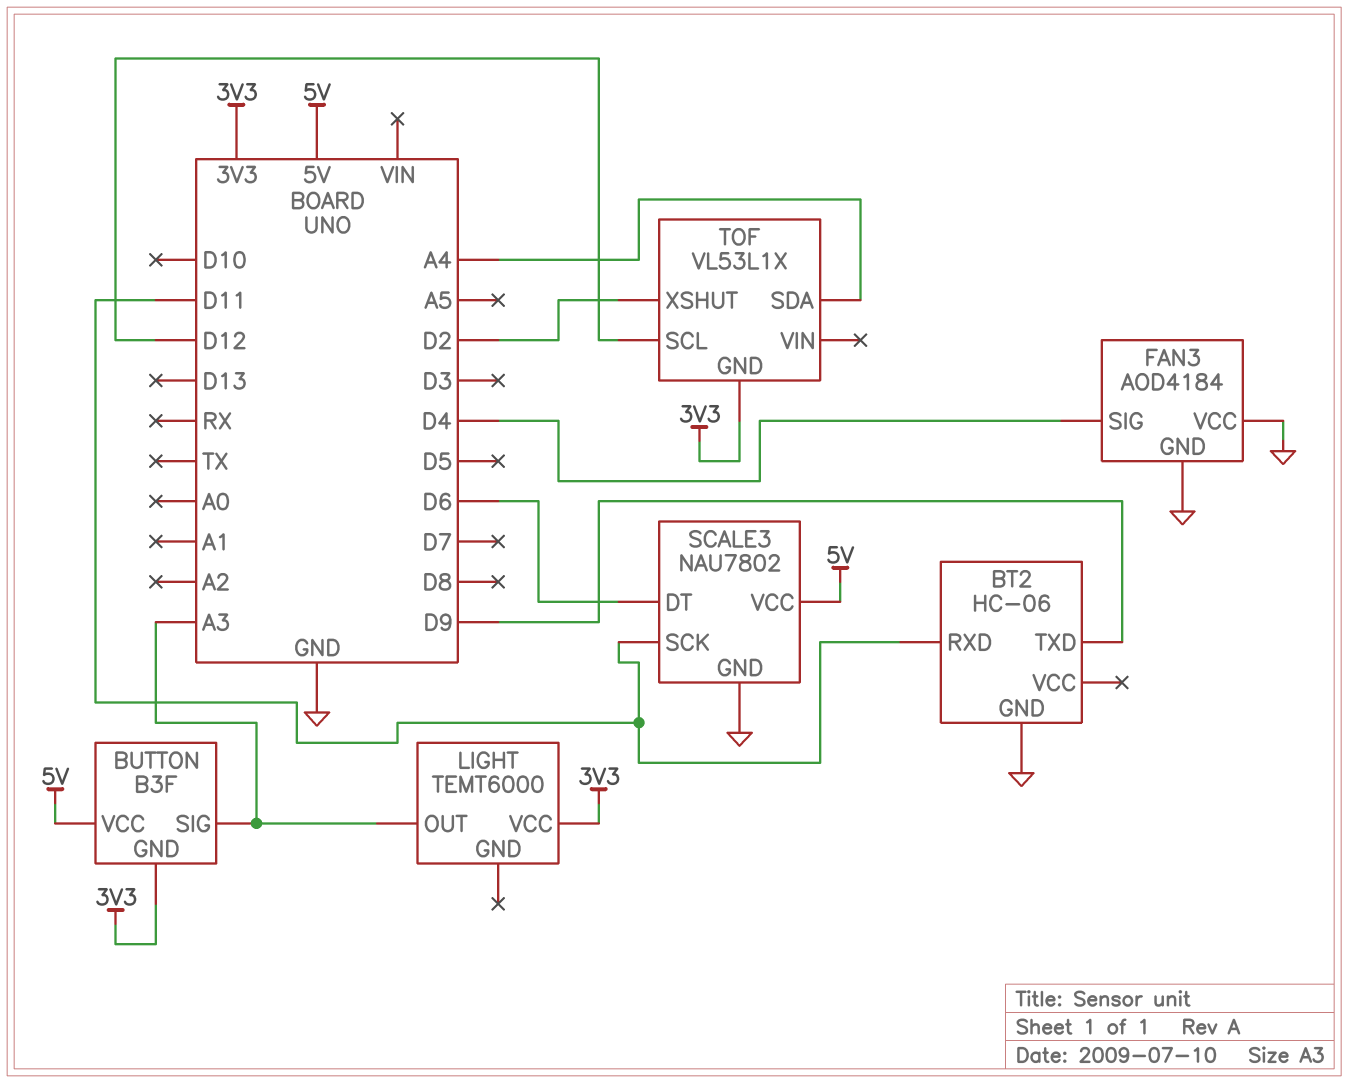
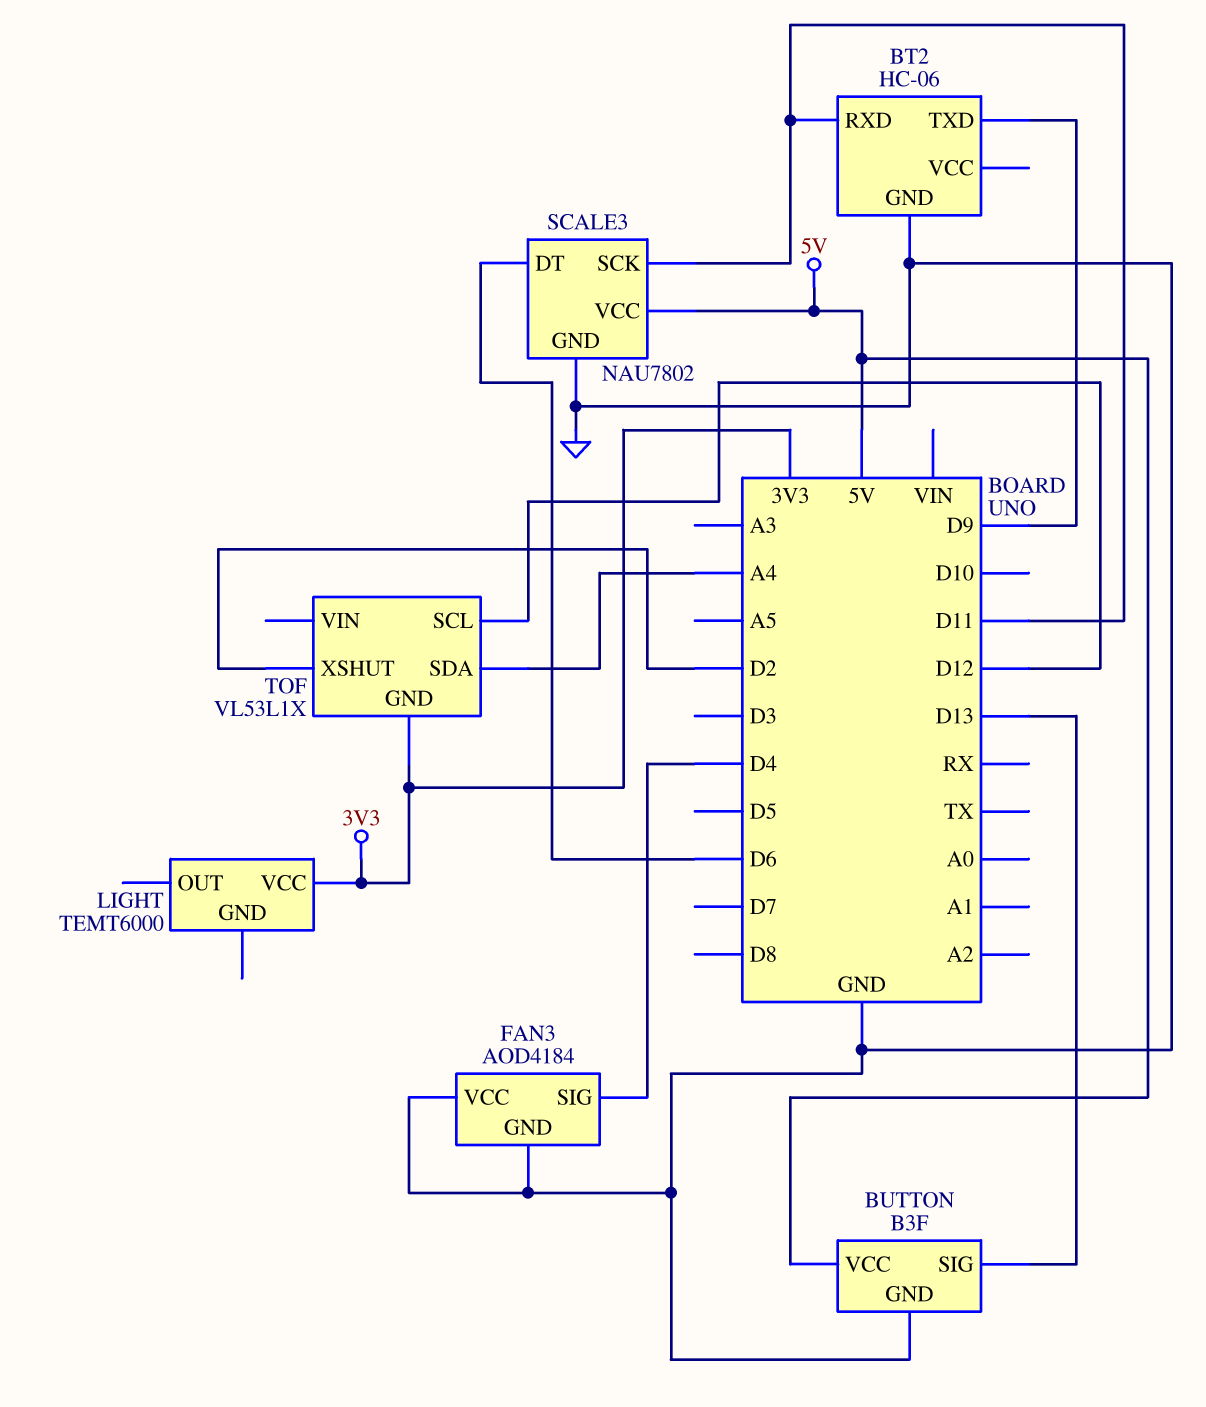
BUTTON pin GND: 3V3 -> GND
BUTTON pin SIG: A3 -> D13
LIGHT pin OUT: A3 -> none

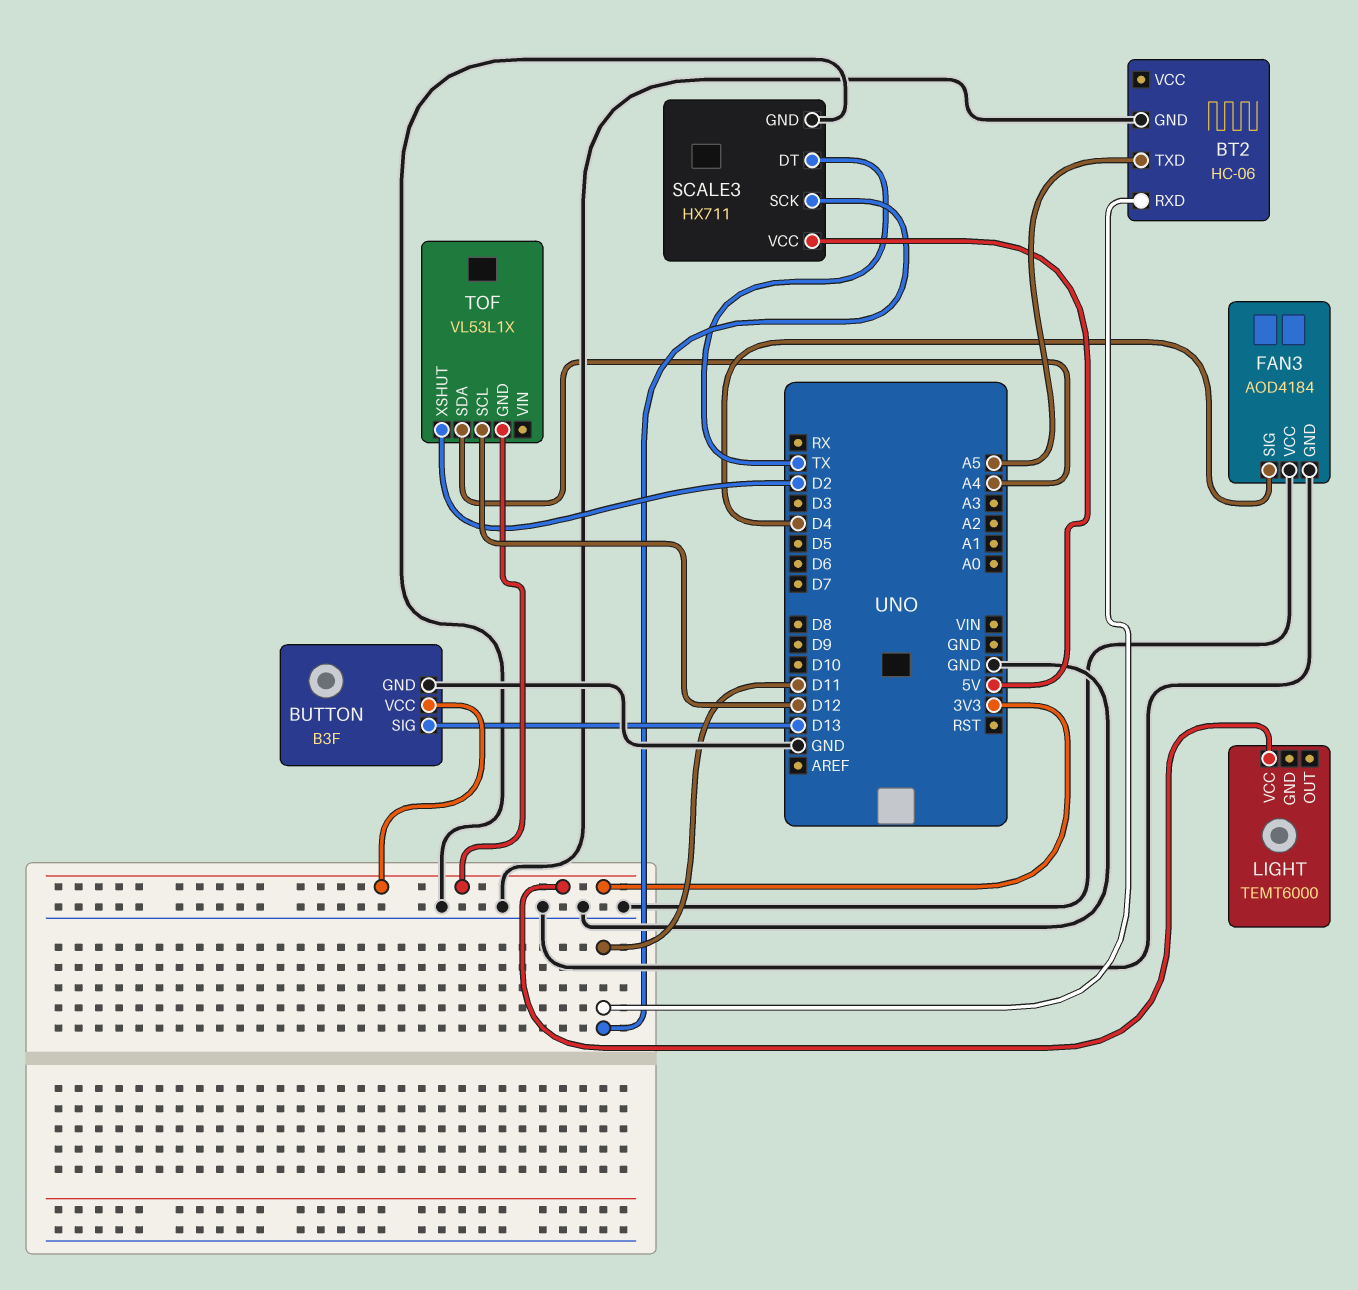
BT2 pin TXD: D9 -> A5
BUTTON pin VCC: 5V -> 3V3
SCALE3: NAU7802 -> HX711
SCALE3 pin DT: D6 -> TX

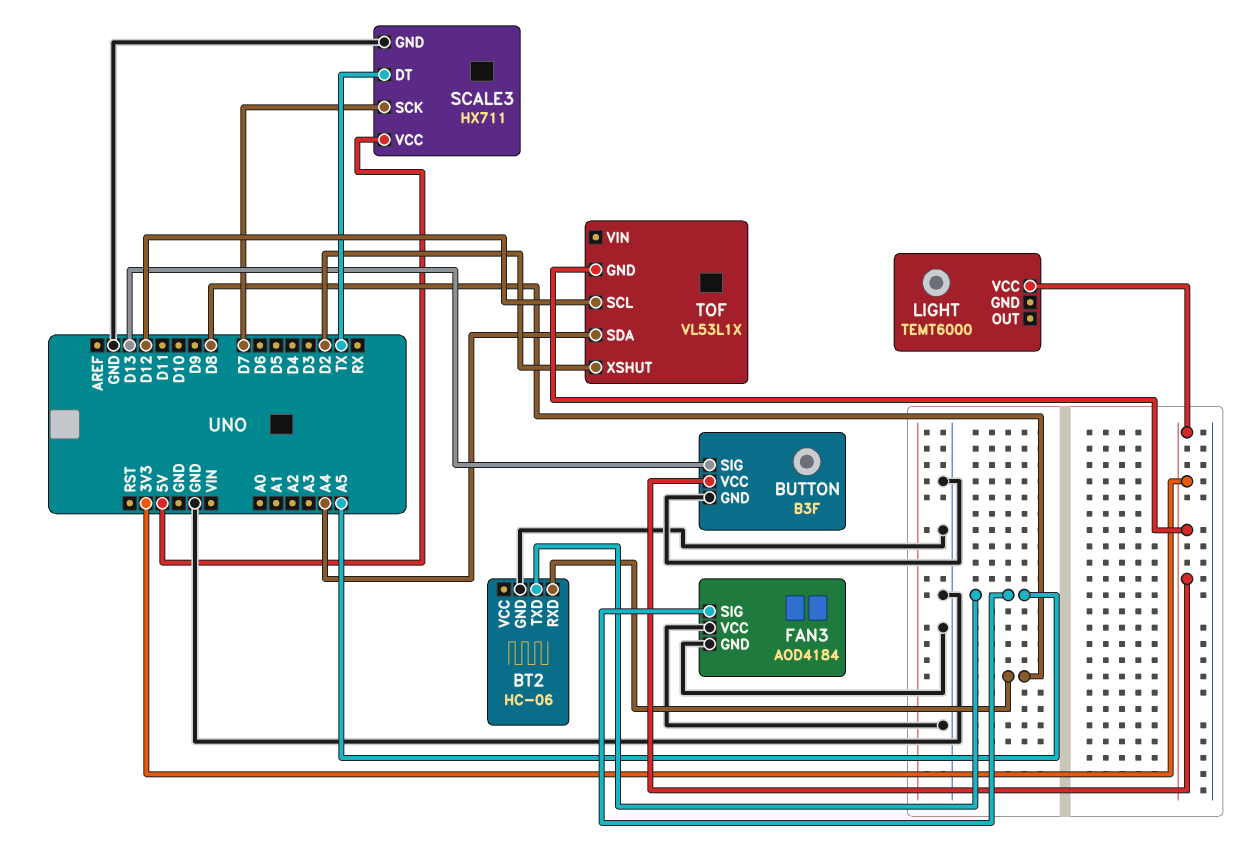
BT2 pin RXD: D11 -> D8
FAN3 pin SIG: D4 -> A5
SCALE3 pin SCK: D11 -> D7

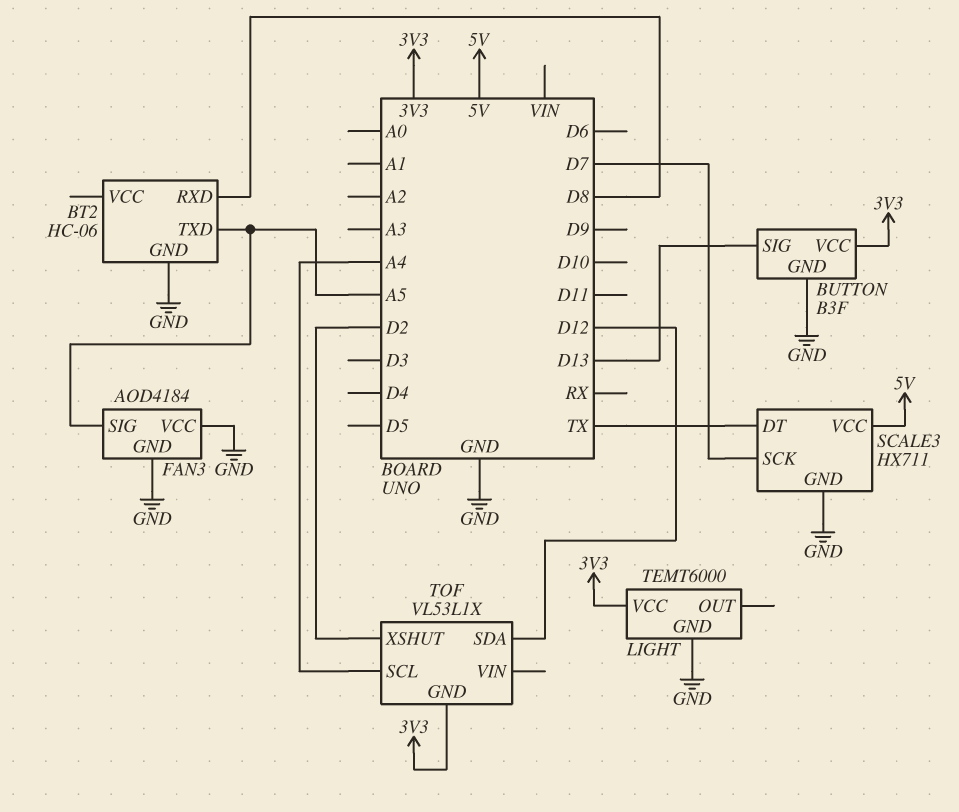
LIGHT pin GND: none -> GND
TOF pin SCL: D12 -> A4
TOF pin SDA: A4 -> D12

